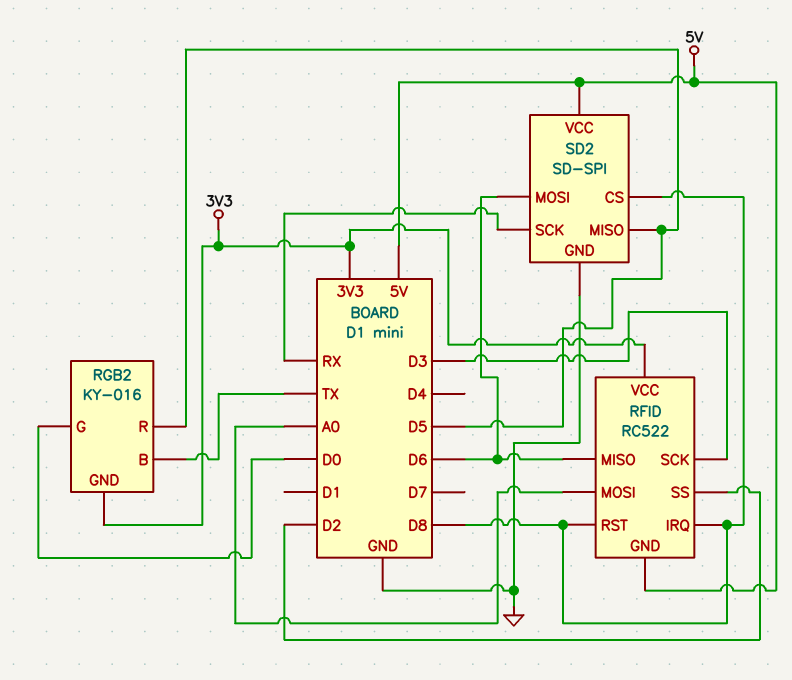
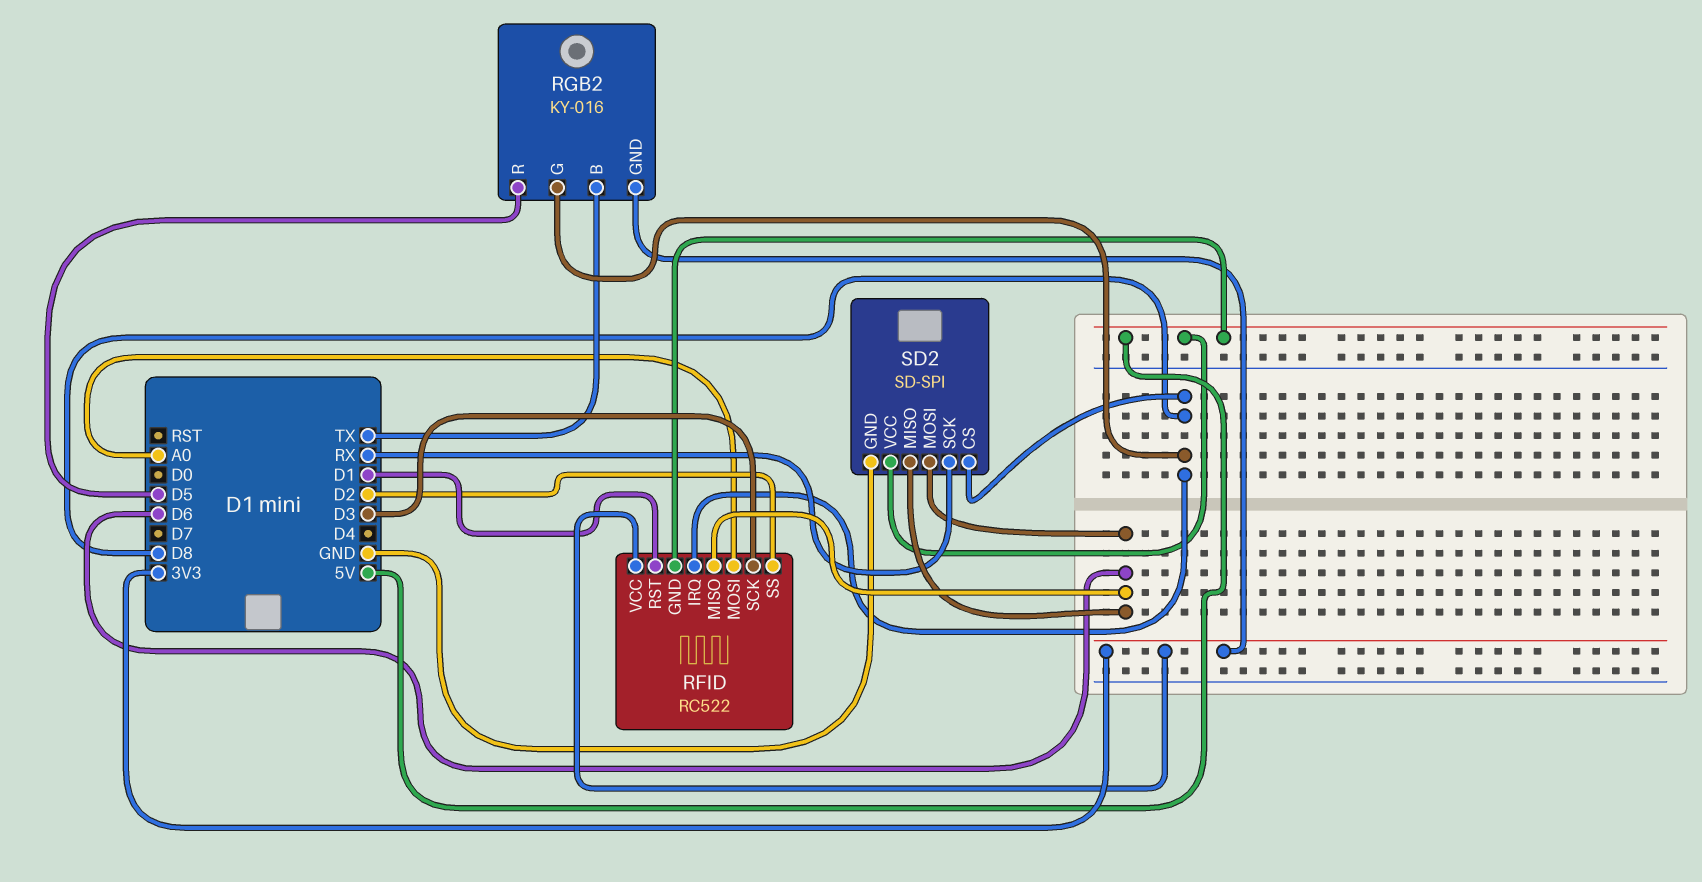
RFID pin RST: D8 -> D1
RGB2 pin G: D0 -> D8
SD2 pin MISO: D5 -> D6

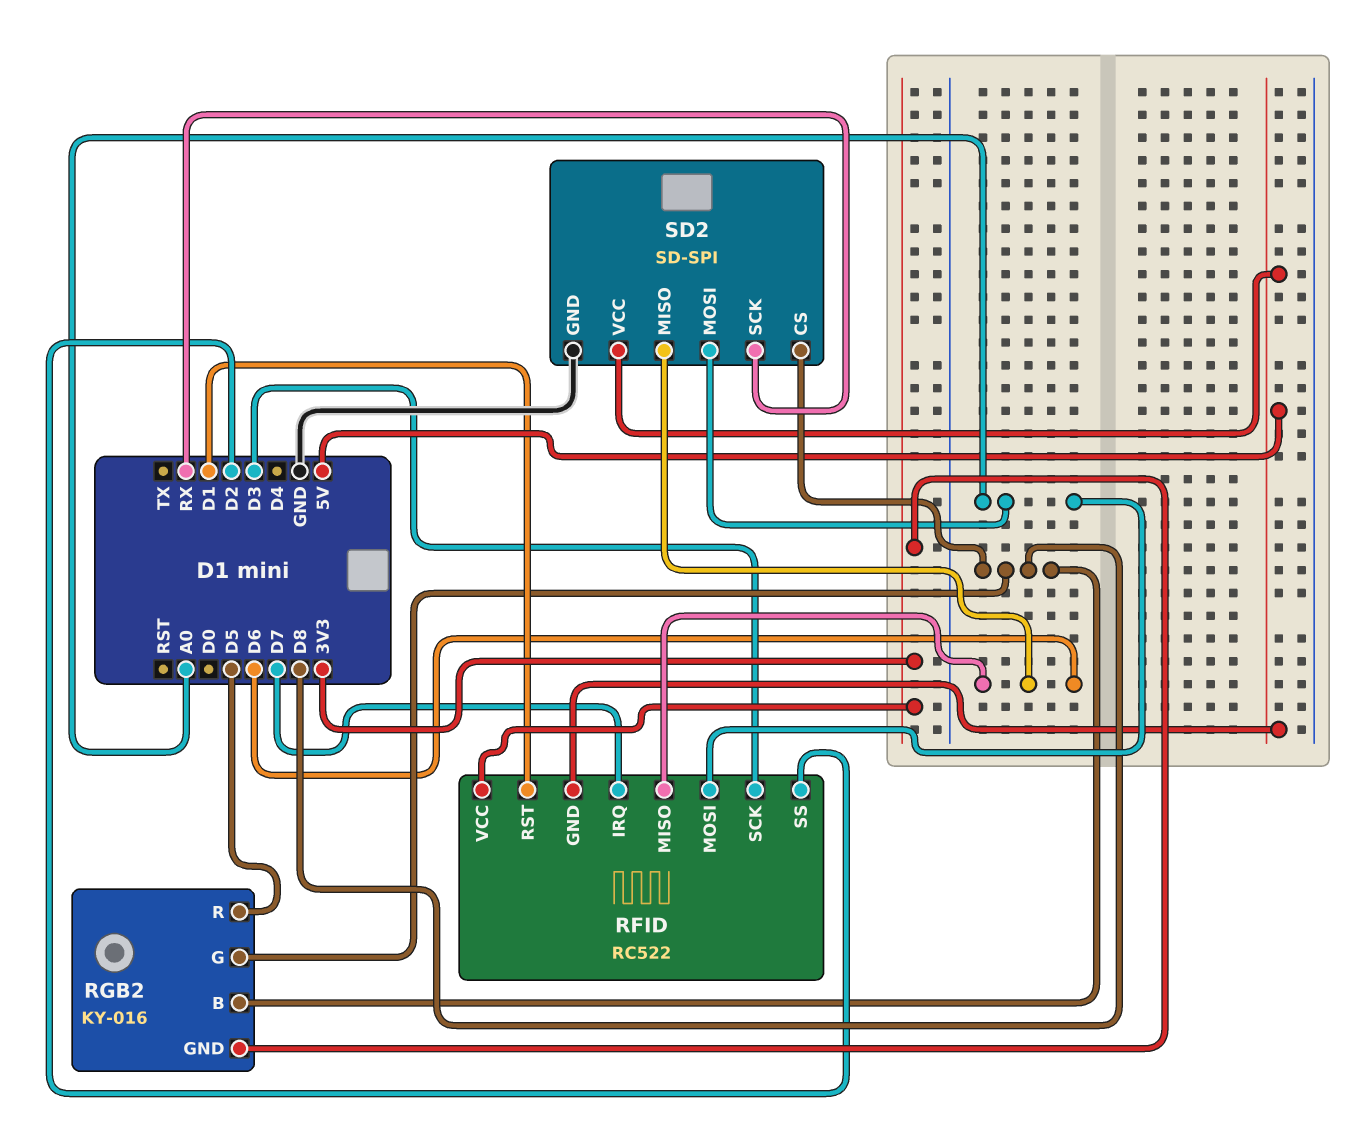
RFID pin IRQ: D8 -> D7
RGB2 pin B: TX -> D8
SD2 pin MOSI: D6 -> A0

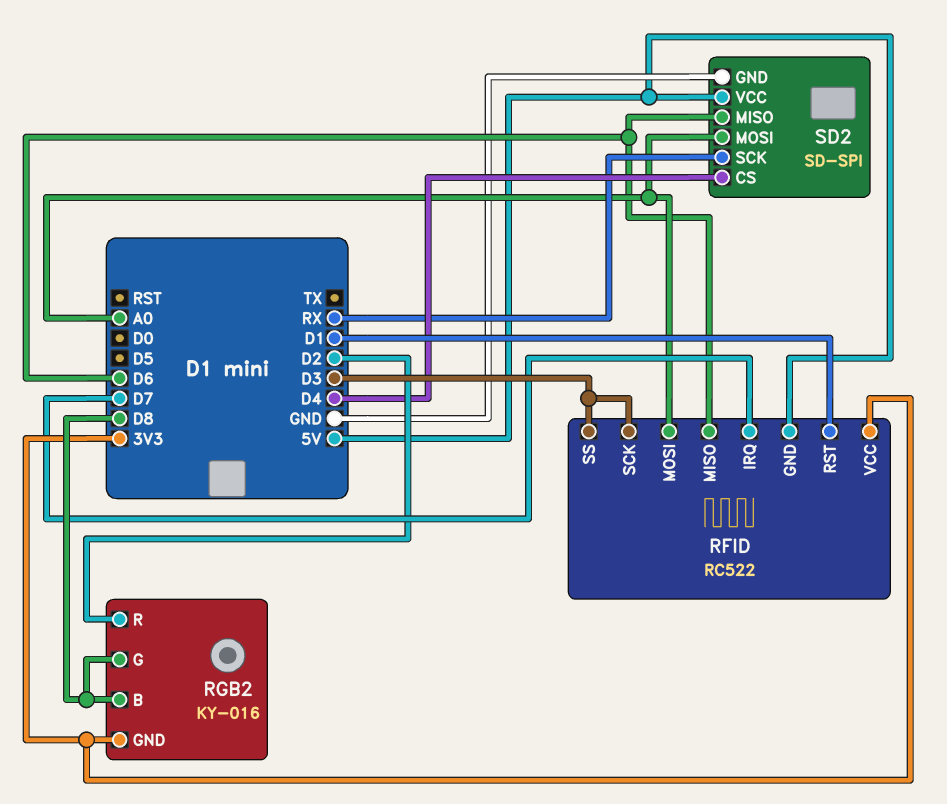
RFID pin SS: D2 -> D3
RGB2 pin R: D5 -> D2
SD2 pin CS: D8 -> D4

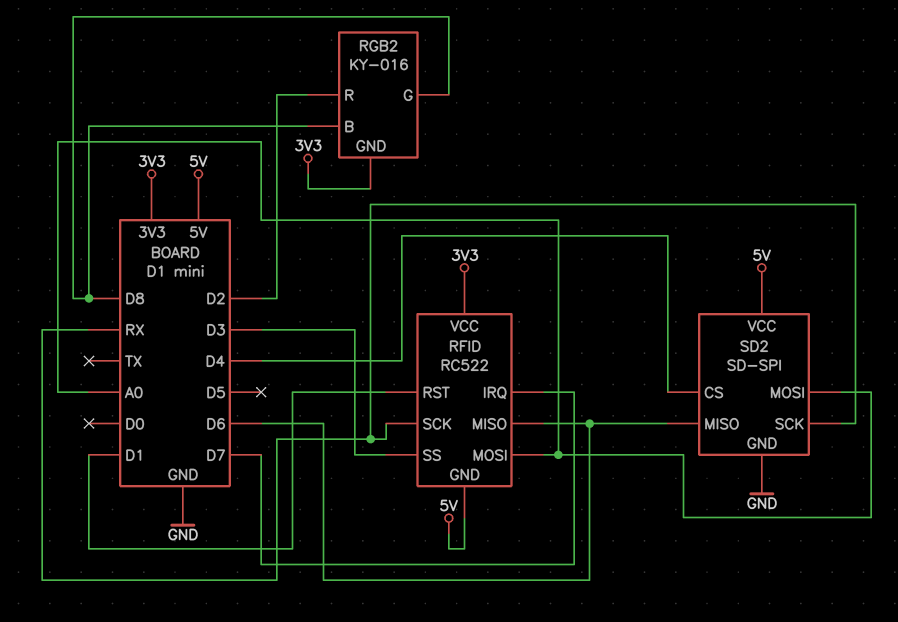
RFID pin SCK: D3 -> RX

